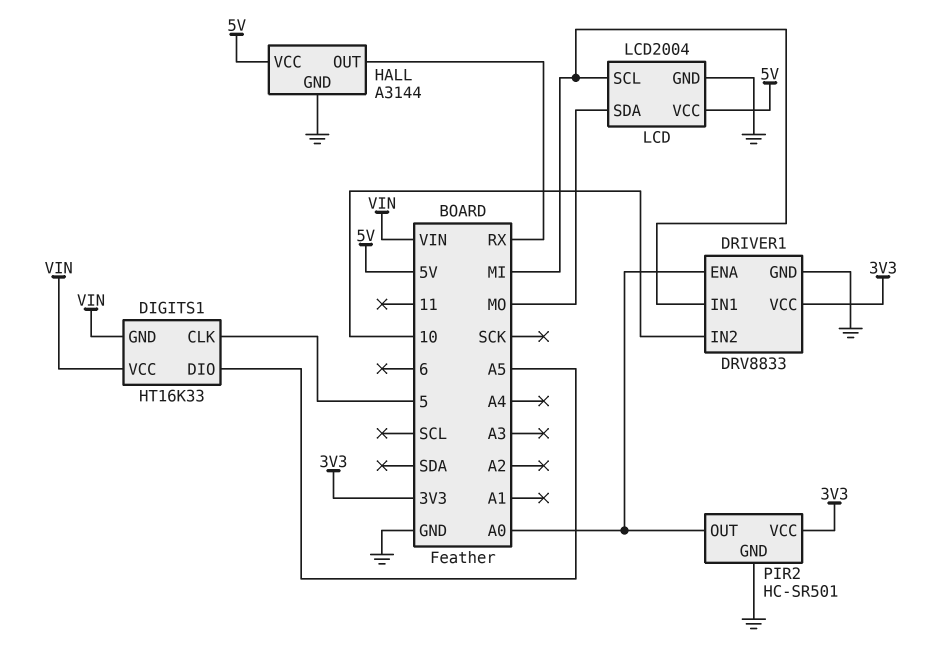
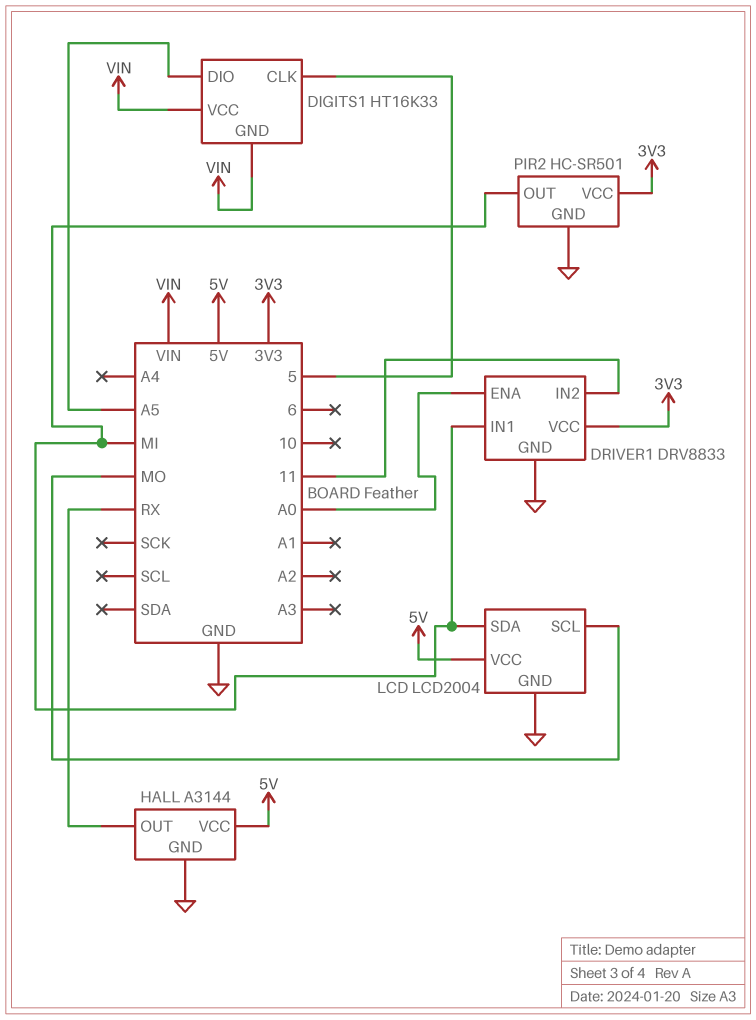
DRIVER1 pin IN2: 10 -> 11
LCD pin SCL: MI -> MO
LCD pin SDA: MO -> MI
PIR2 pin OUT: A0 -> MI

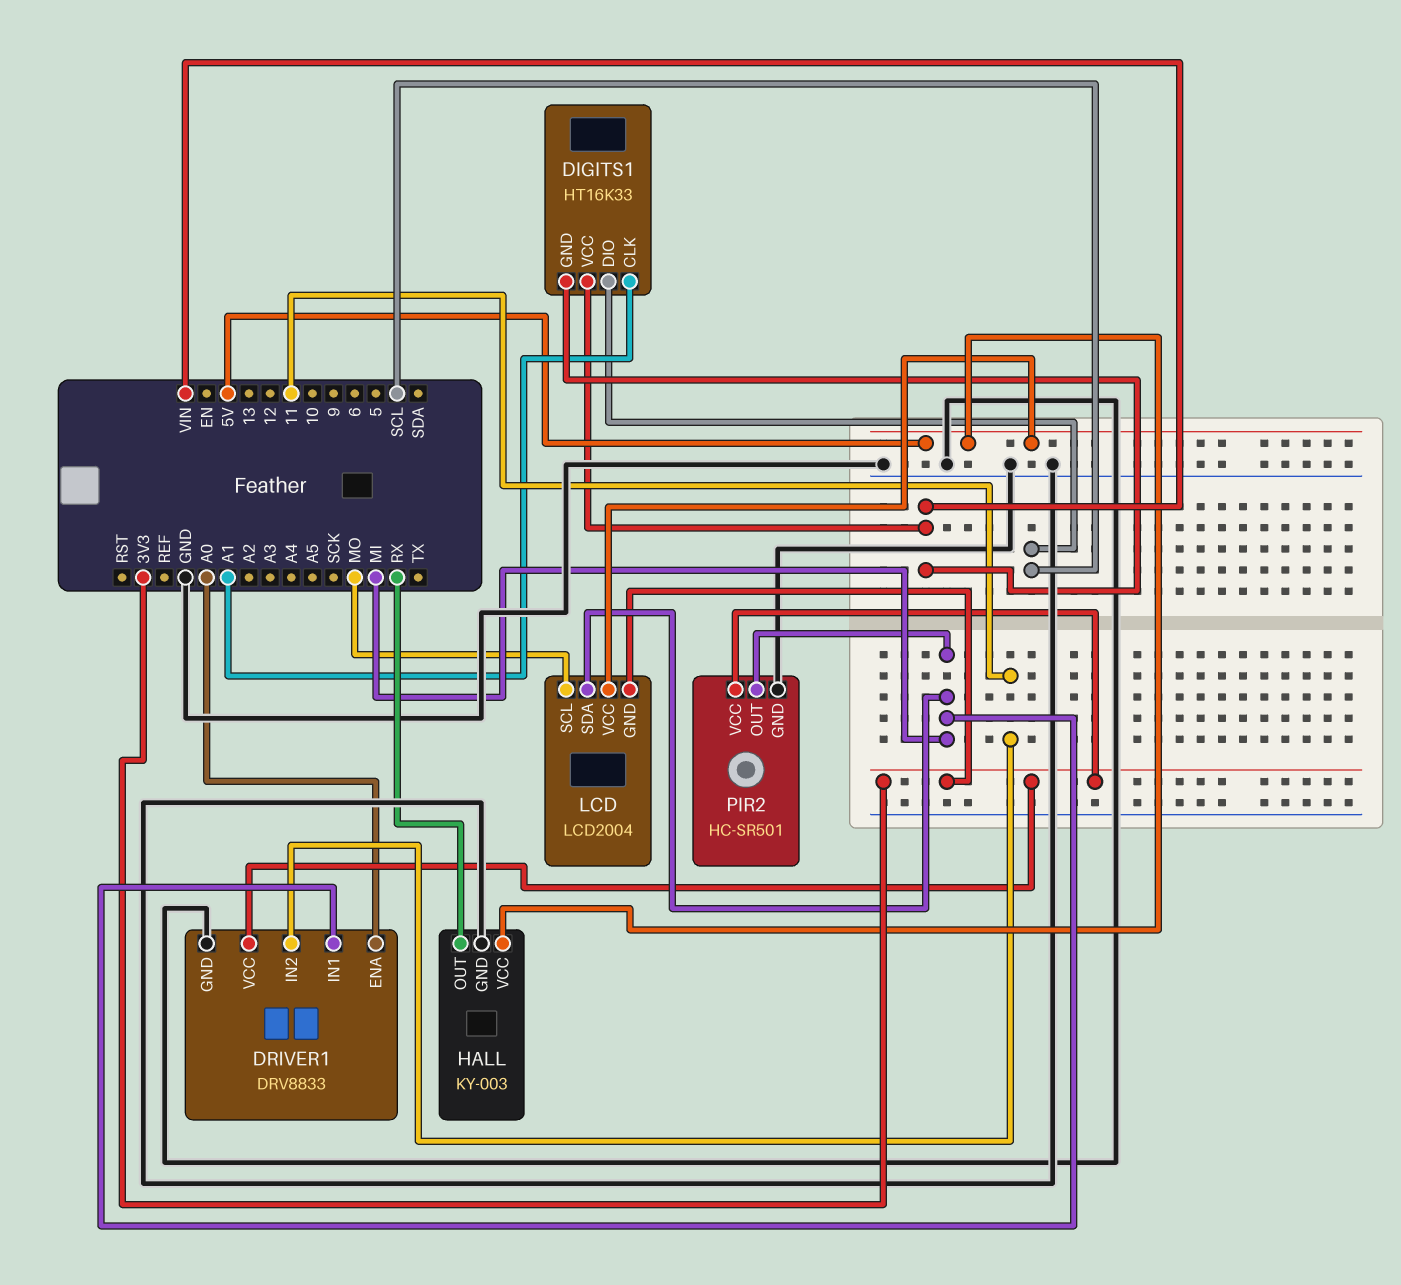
DIGITS1 pin CLK: 5 -> A1
DIGITS1 pin DIO: A5 -> SCL
HALL: A3144 -> KY-003
LCD pin GND: GND -> 3V3

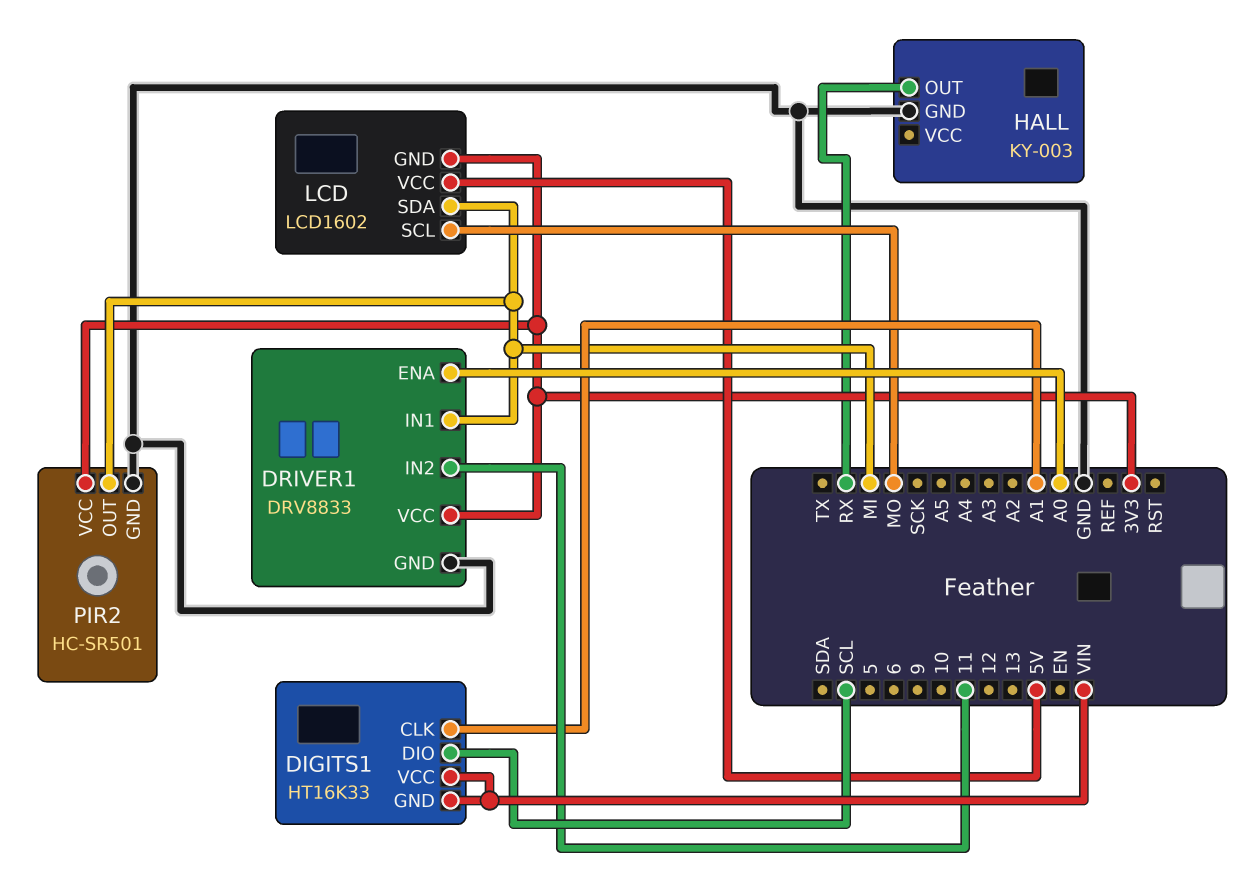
HALL pin VCC: 5V -> none
LCD: LCD2004 -> LCD1602

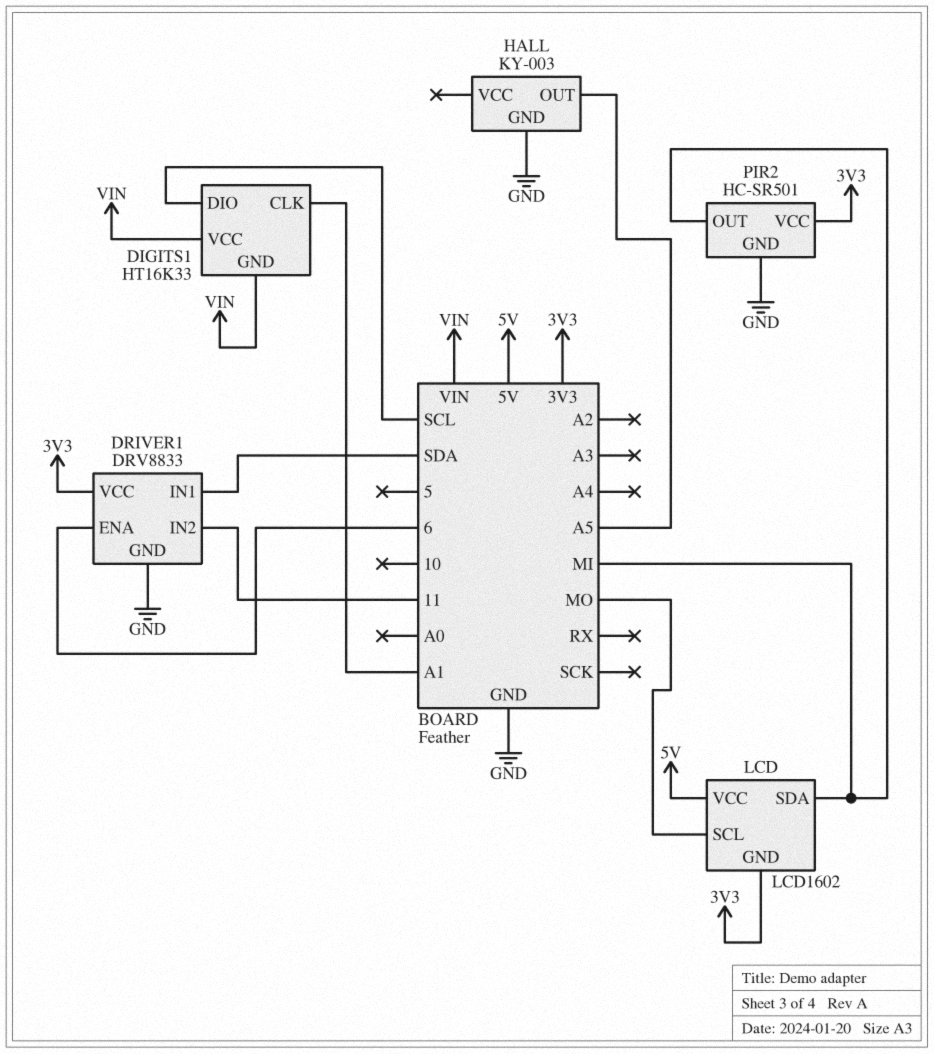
DRIVER1 pin ENA: A0 -> 6
DRIVER1 pin IN1: MI -> SDA
HALL pin OUT: RX -> A5

